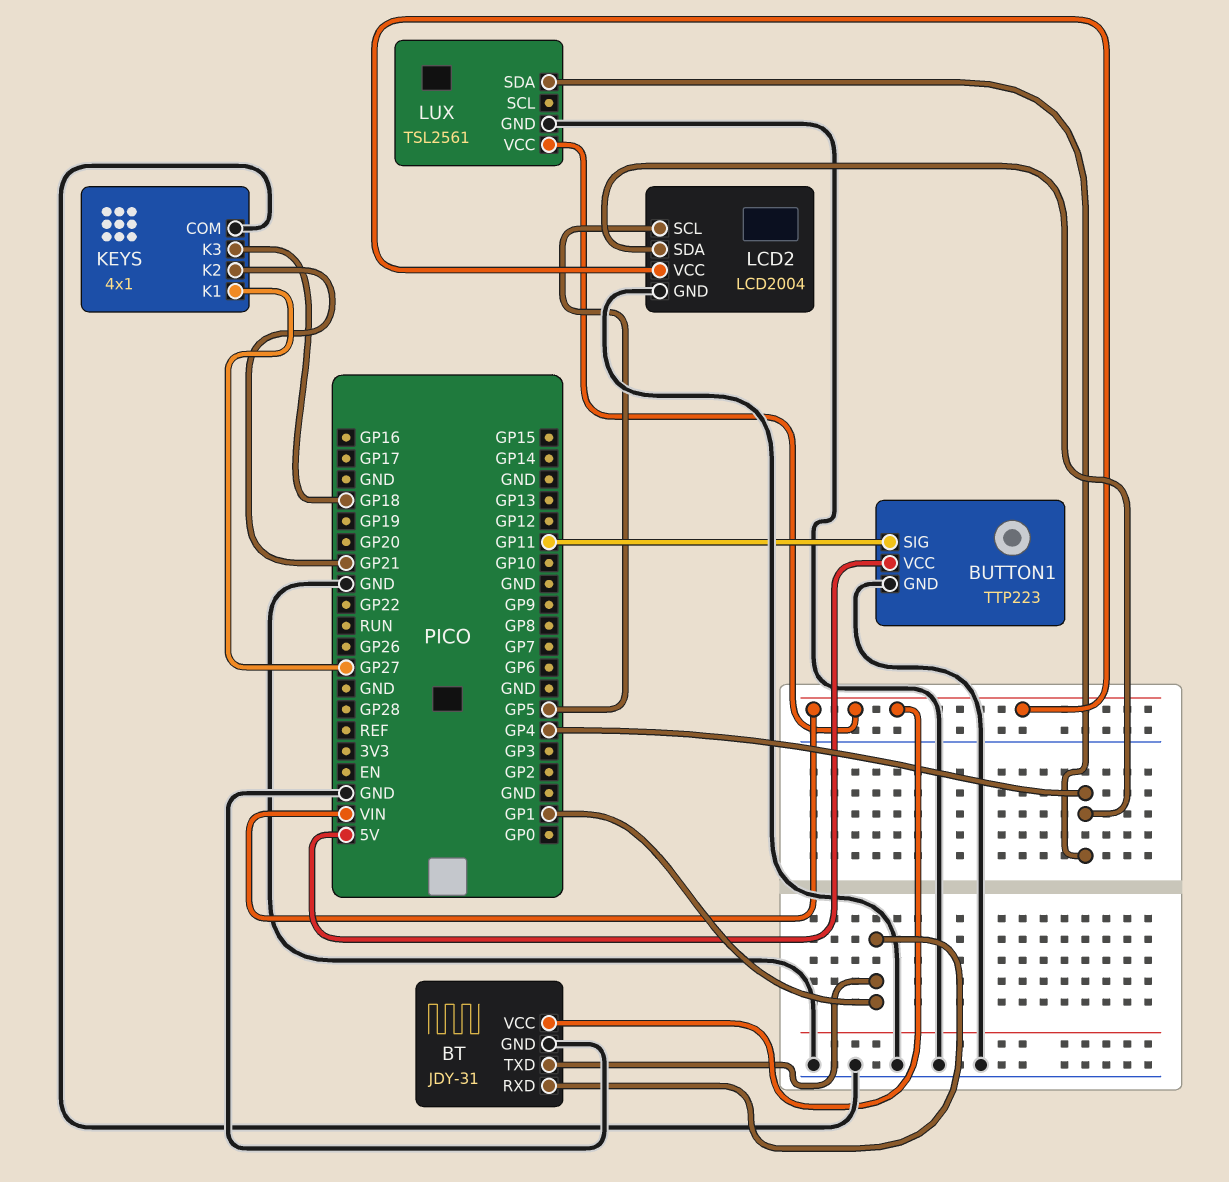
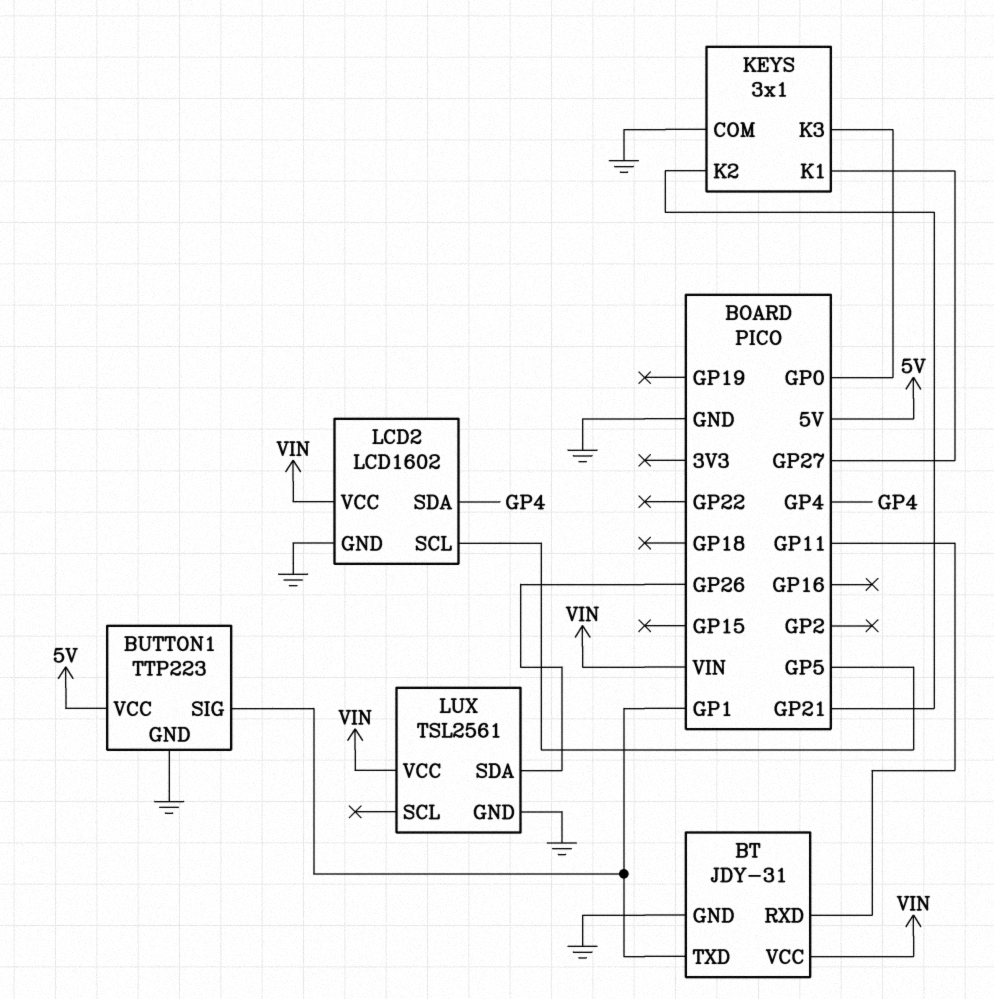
BT pin RXD: GP1 -> GP11
BUTTON1 pin SIG: GP11 -> GP1
KEYS: 4x1 -> 3x1
KEYS pin K3: GP18 -> GP0
LCD2: LCD2004 -> LCD1602
LUX pin SDA: GP4 -> GP26

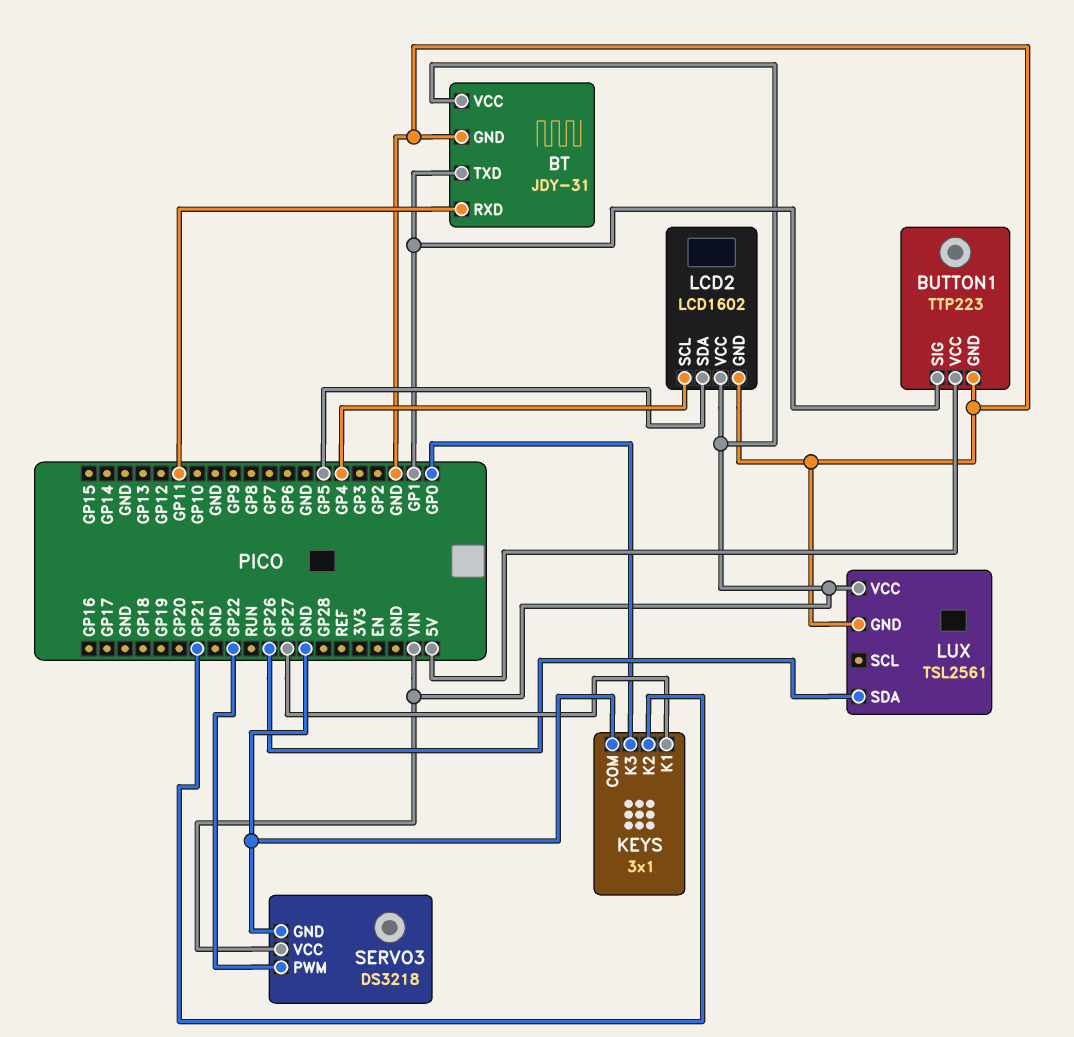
LCD2 pin SCL: GP5 -> GP4
LCD2 pin SDA: GP4 -> GP5
SERVO3: none -> DS3218
SERVO3 pin GND: none -> GND
SERVO3 pin PWM: none -> GP22
SERVO3 pin VCC: none -> VIN

